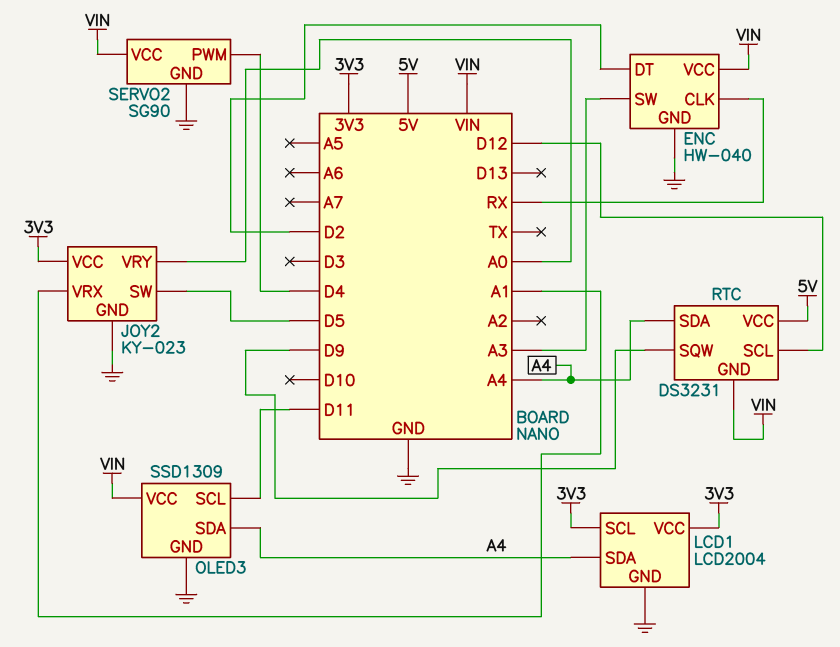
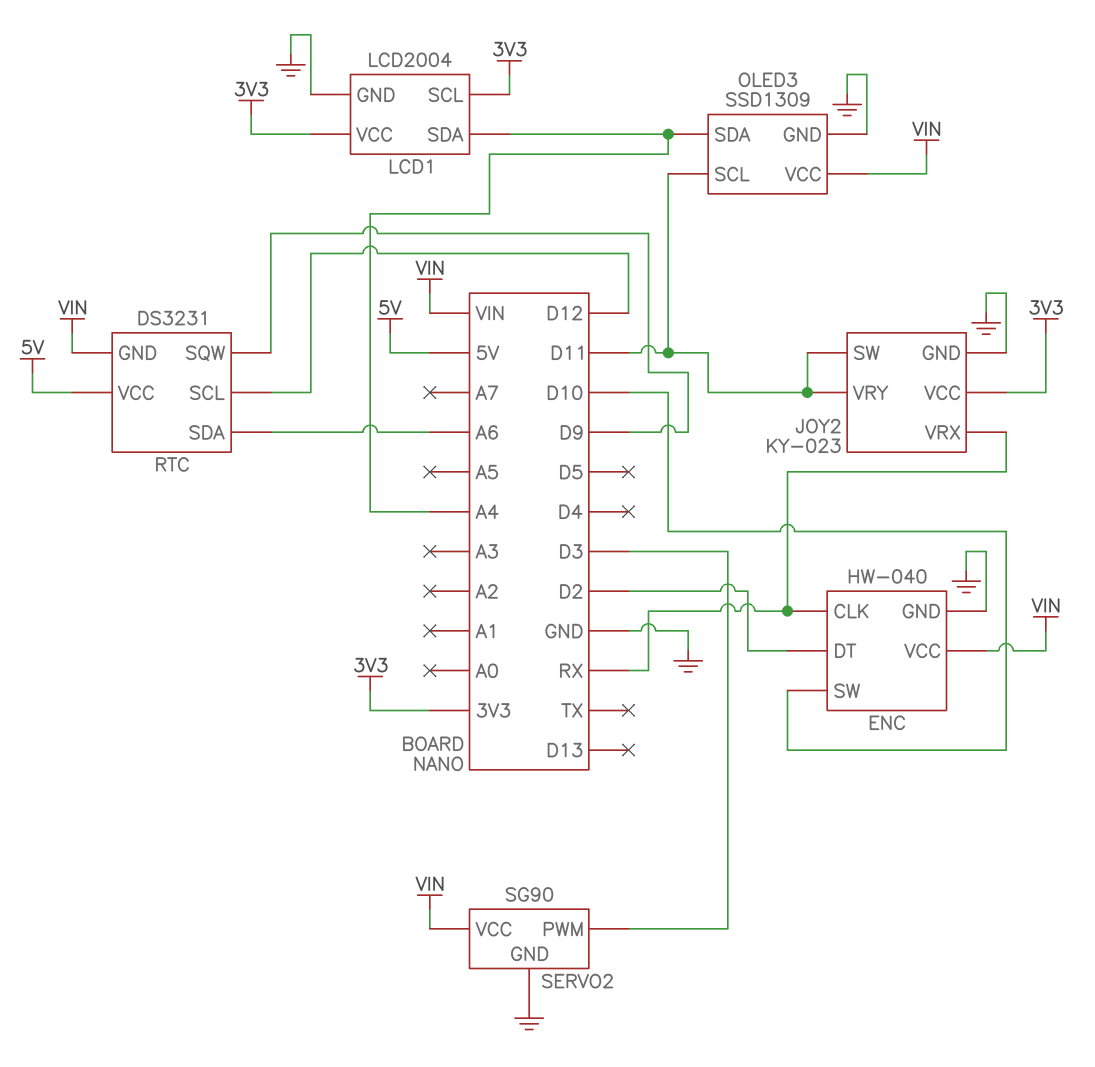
ENC pin SW: A3 -> D10
JOY2 pin SW: D5 -> D11
JOY2 pin VRX: A1 -> RX
JOY2 pin VRY: A0 -> D11
RTC pin SDA: A4 -> A6
SERVO2 pin PWM: D4 -> D3

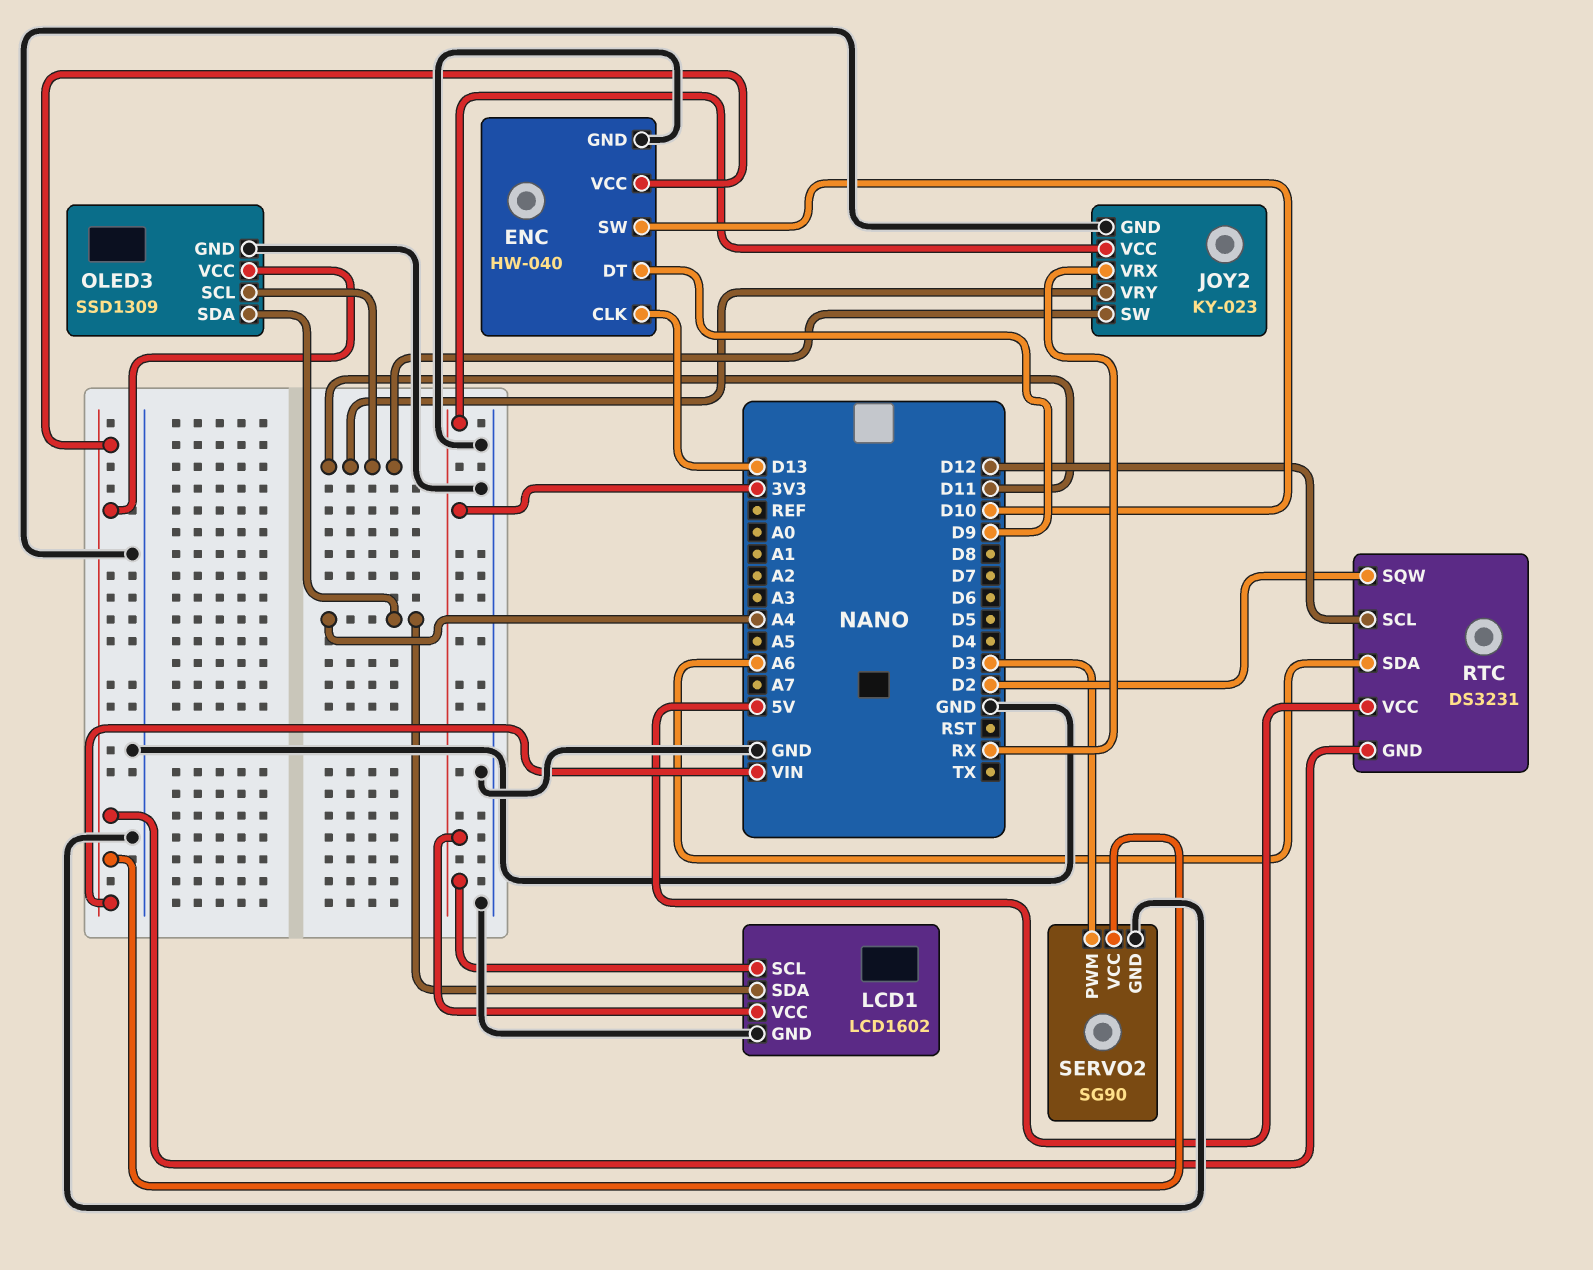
ENC pin CLK: RX -> D13
ENC pin DT: D2 -> D9
LCD1: LCD2004 -> LCD1602
RTC pin SQW: D9 -> D2

